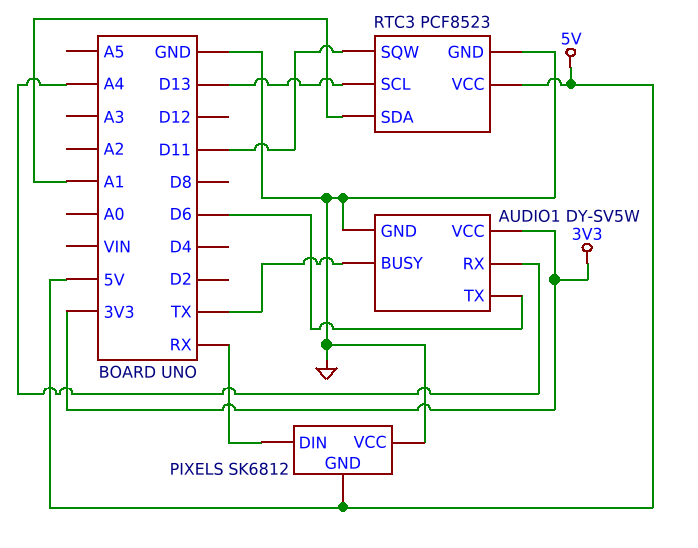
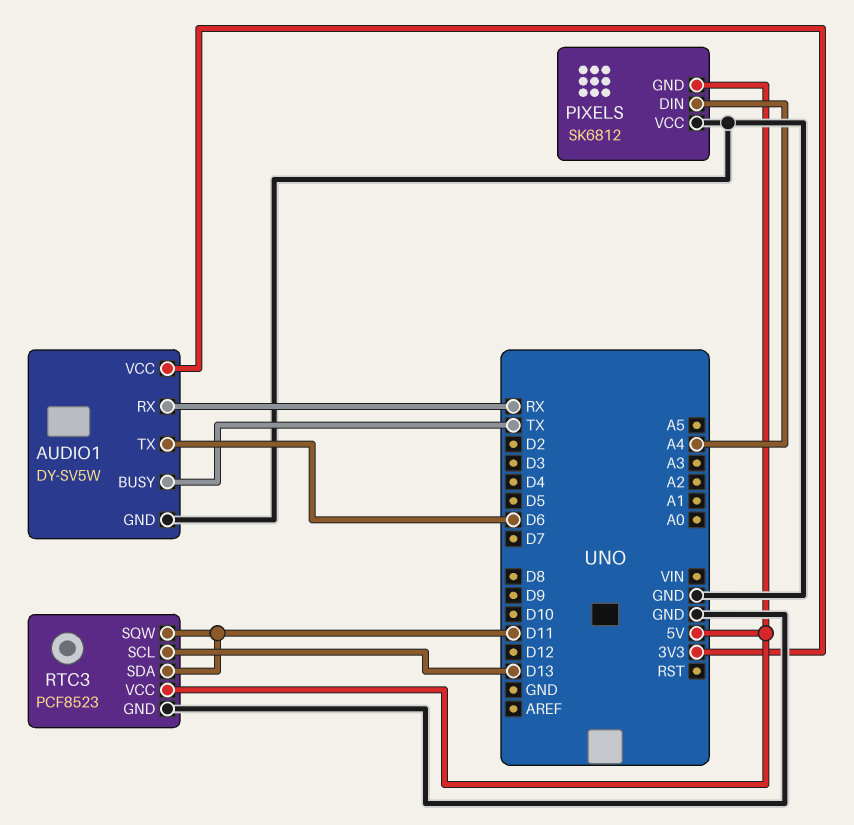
AUDIO1 pin RX: A4 -> RX
PIXELS pin DIN: RX -> A4
RTC3 pin SDA: A1 -> D11

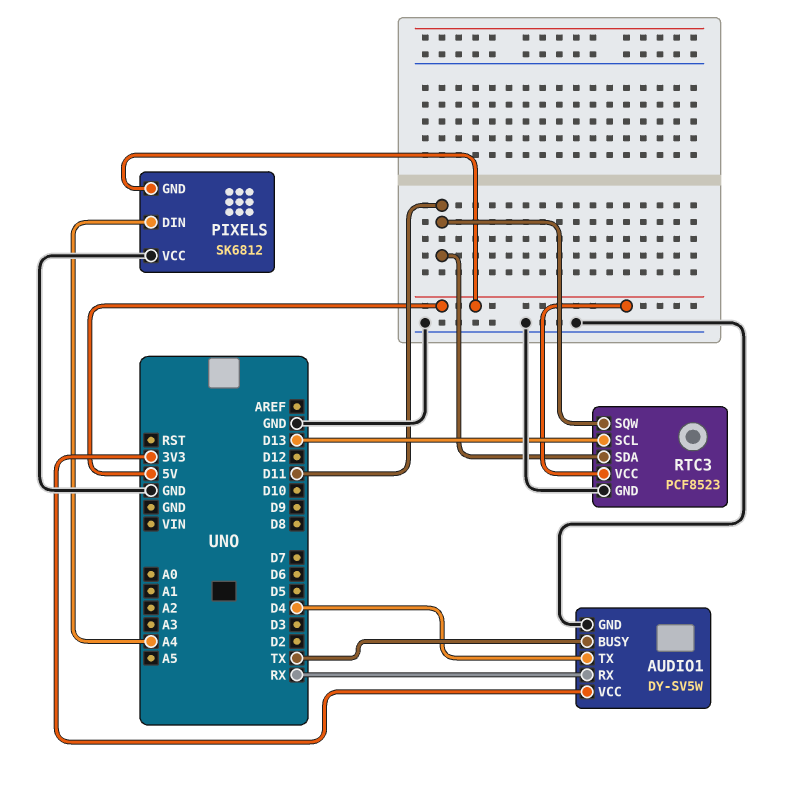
AUDIO1 pin TX: D6 -> D4

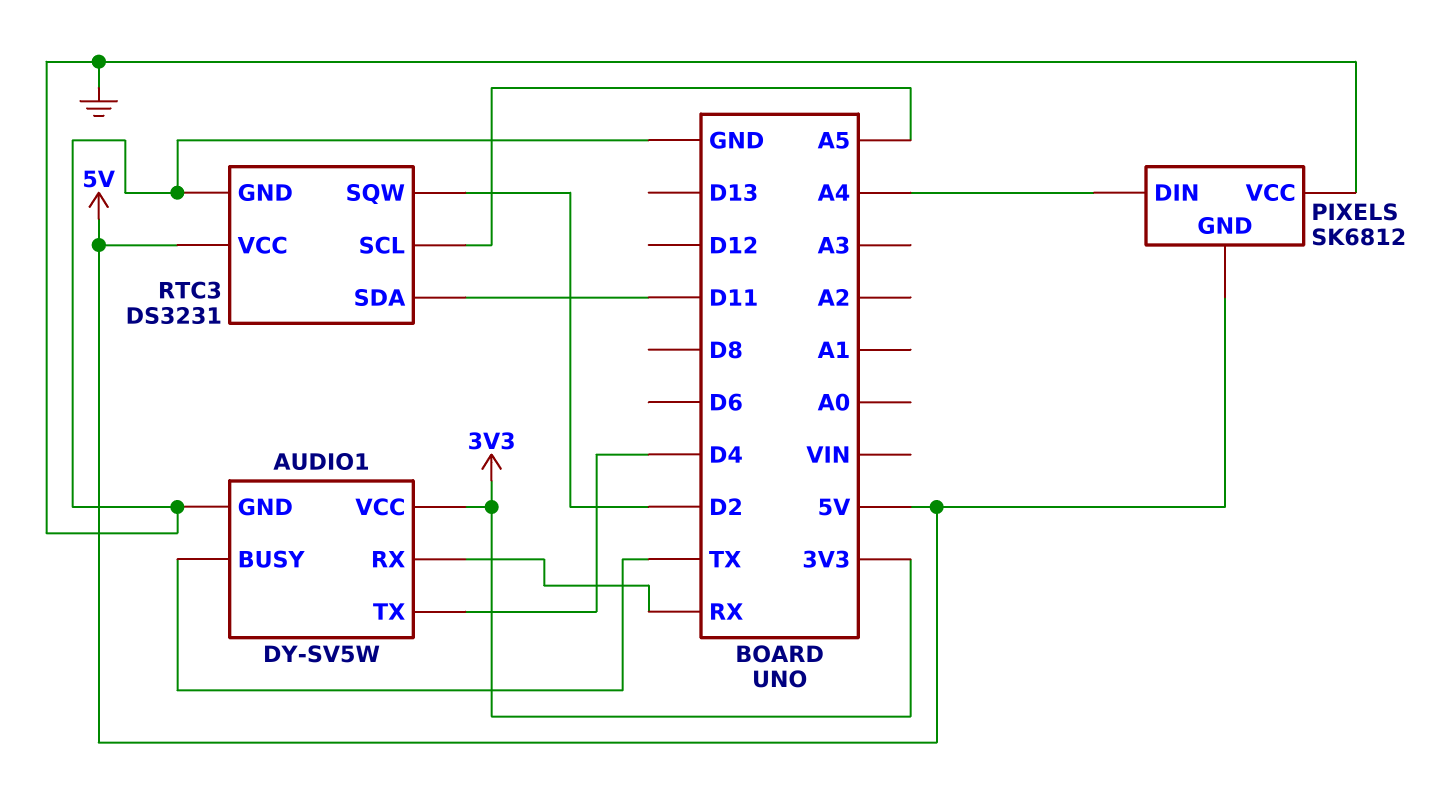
RTC3: PCF8523 -> DS3231
RTC3 pin SCL: D13 -> A5
RTC3 pin SQW: D11 -> D2

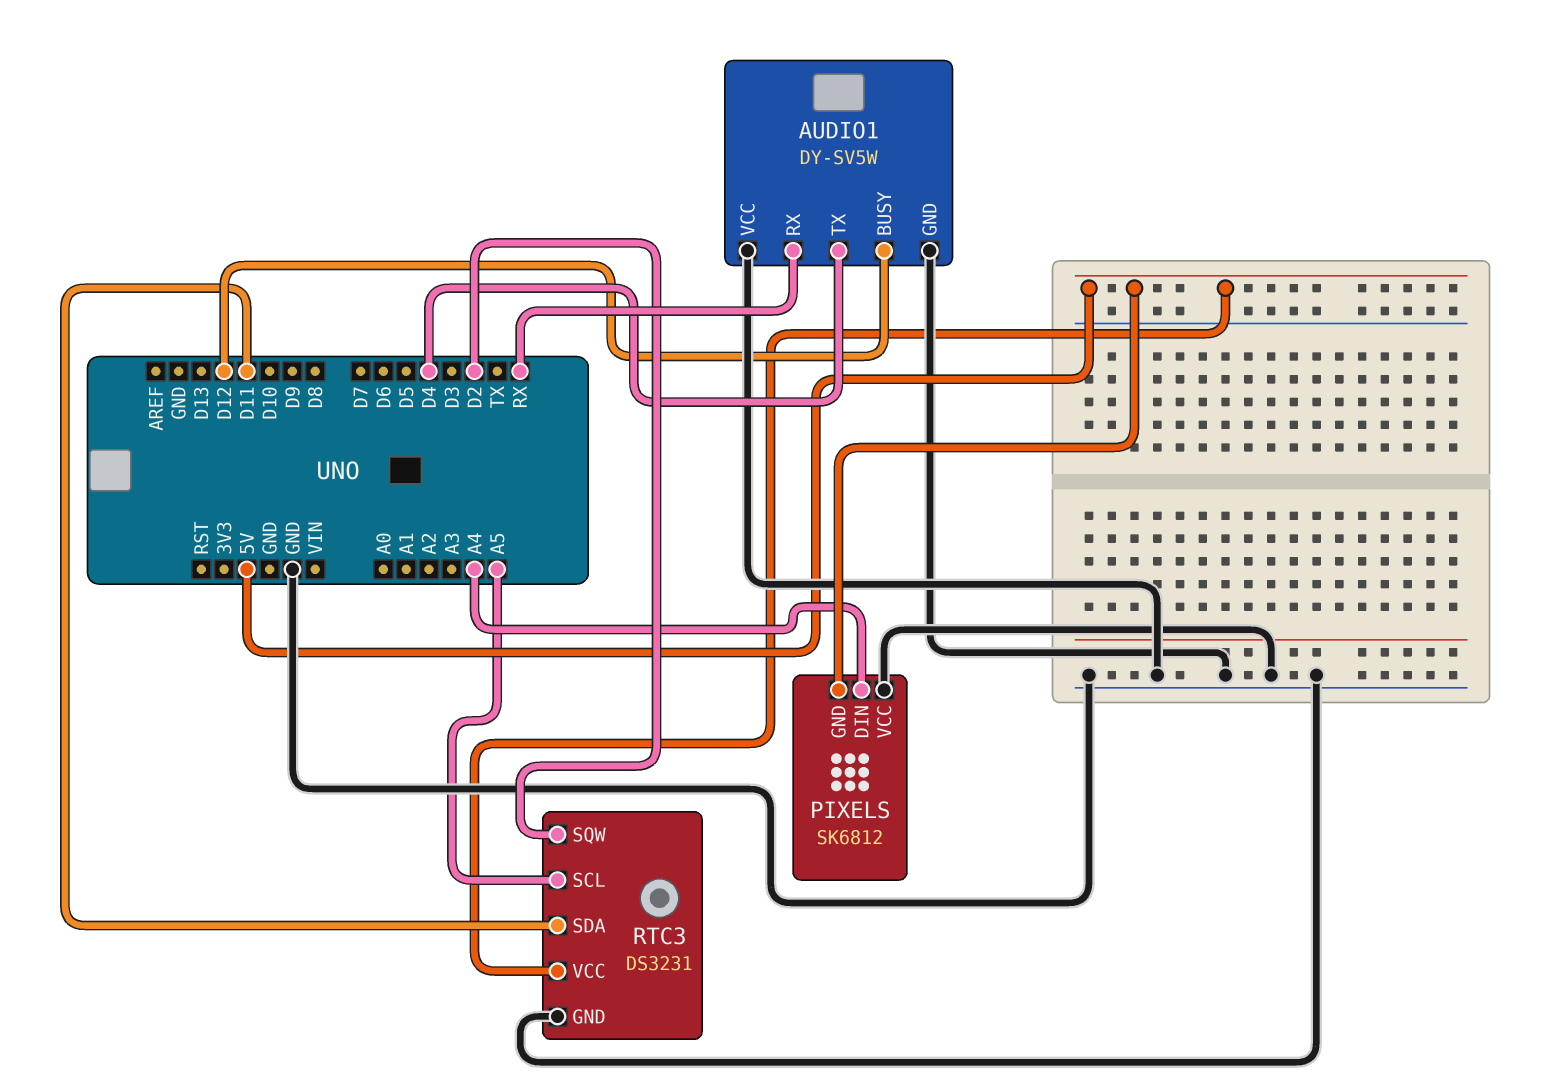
AUDIO1 pin BUSY: TX -> D12
AUDIO1 pin VCC: 3V3 -> GND

